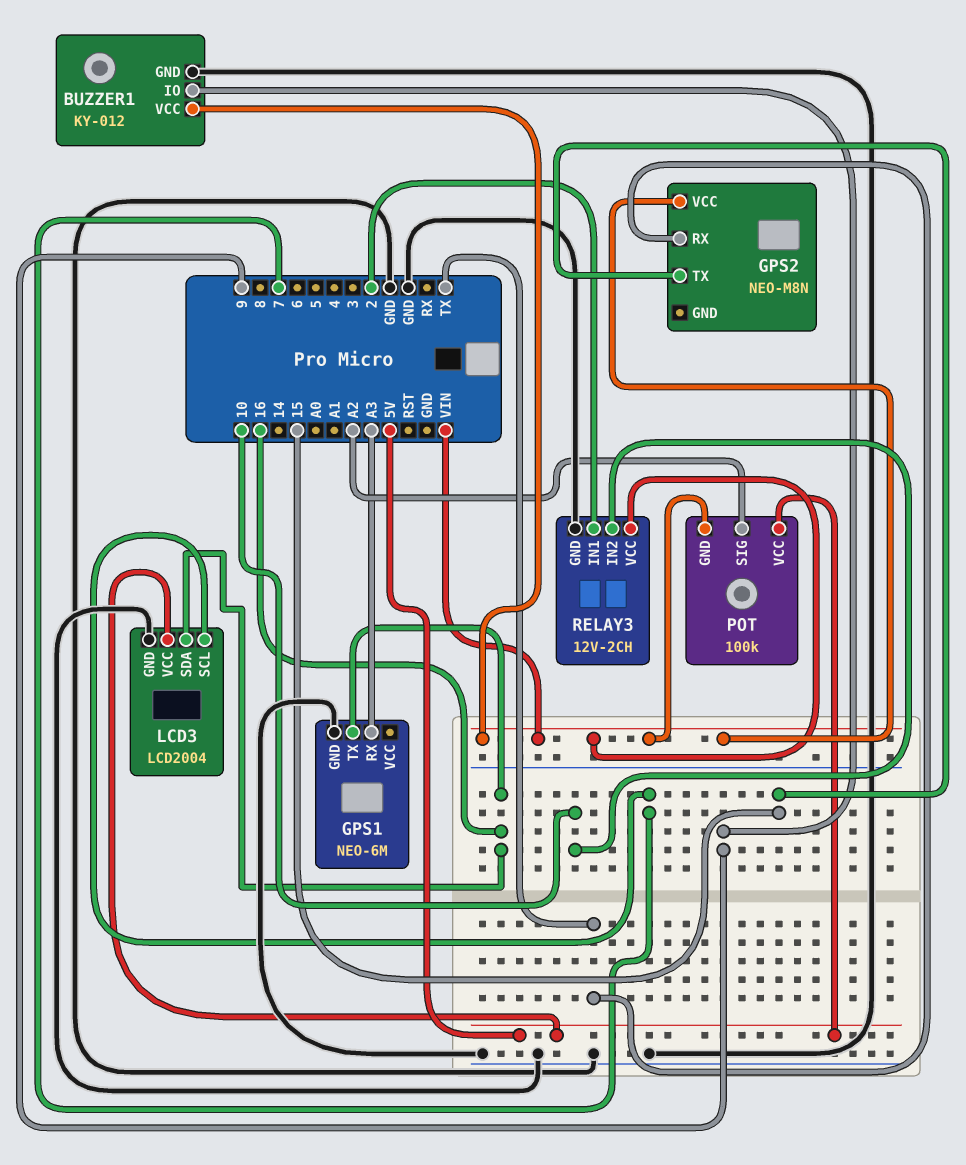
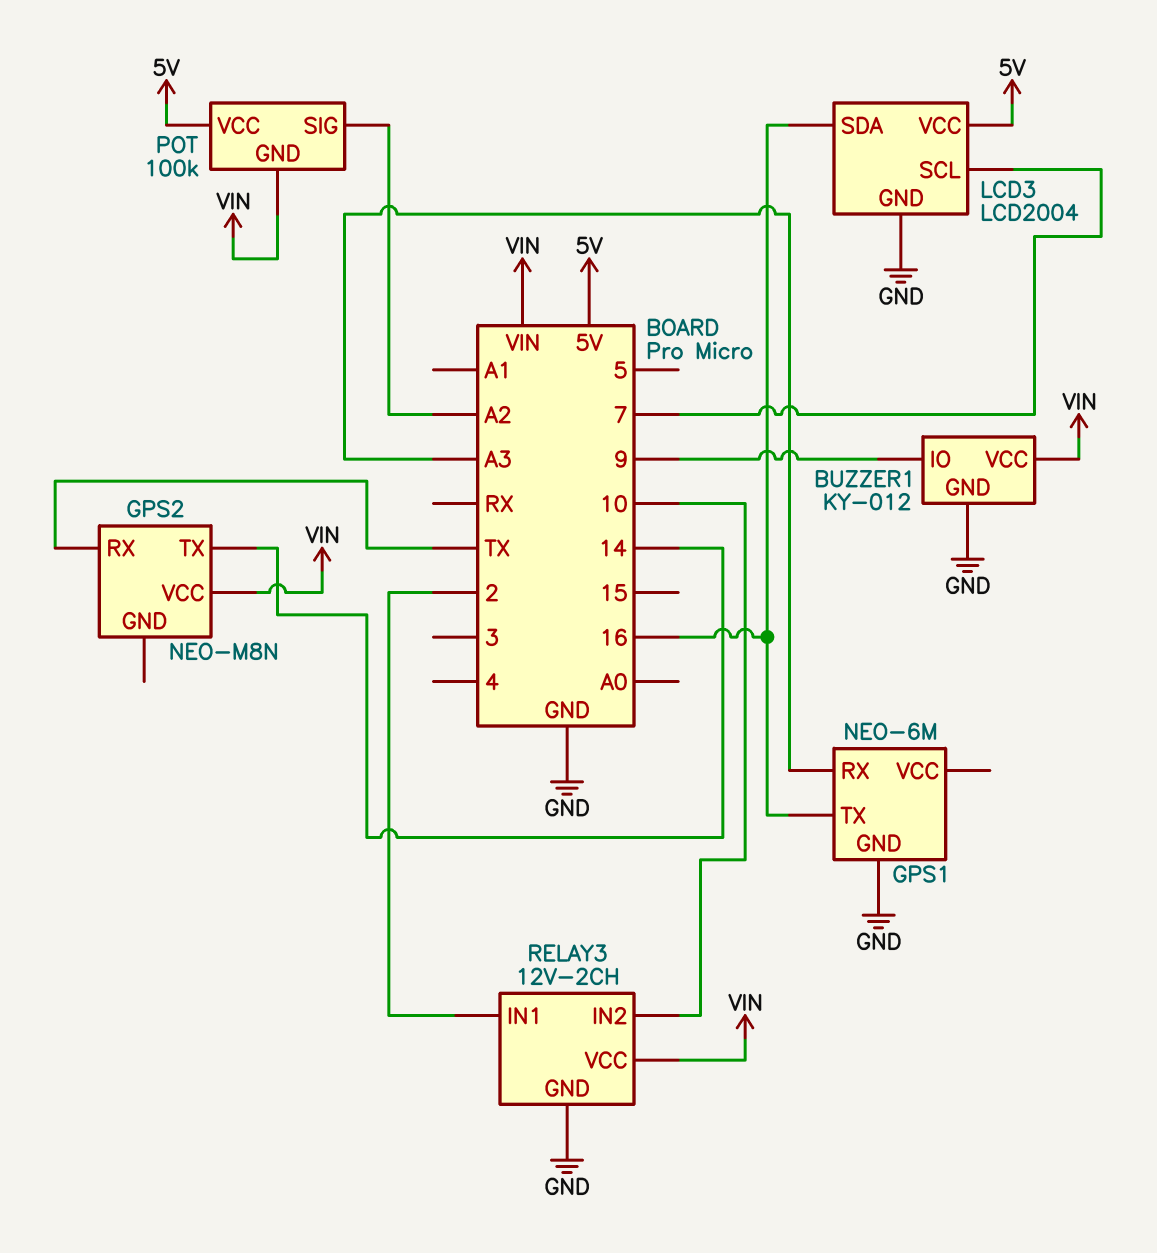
GPS2 pin TX: 15 -> 14

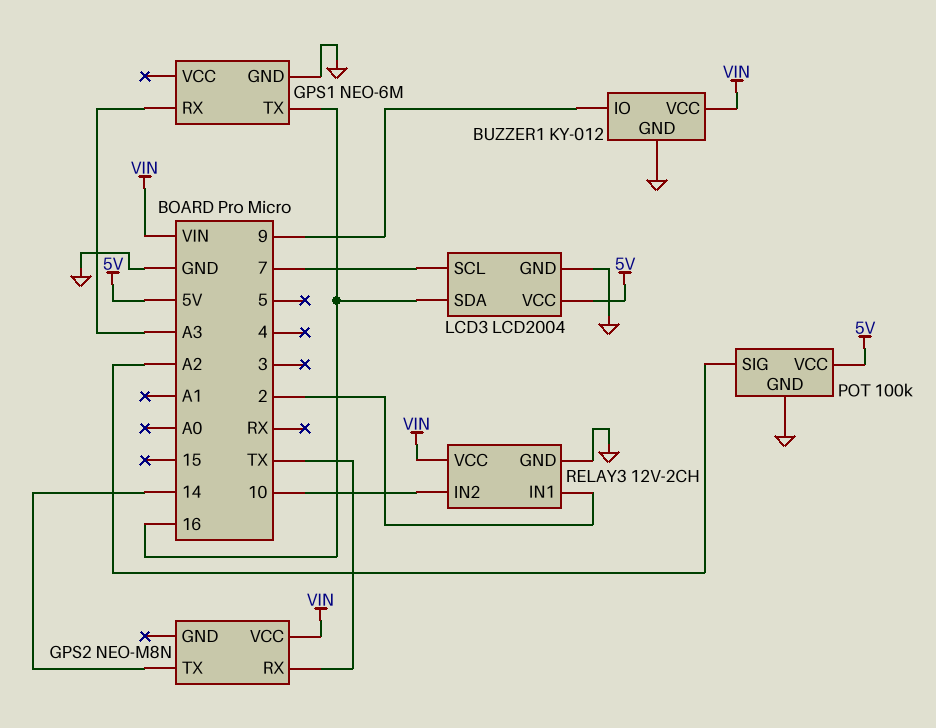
POT pin GND: VIN -> GND

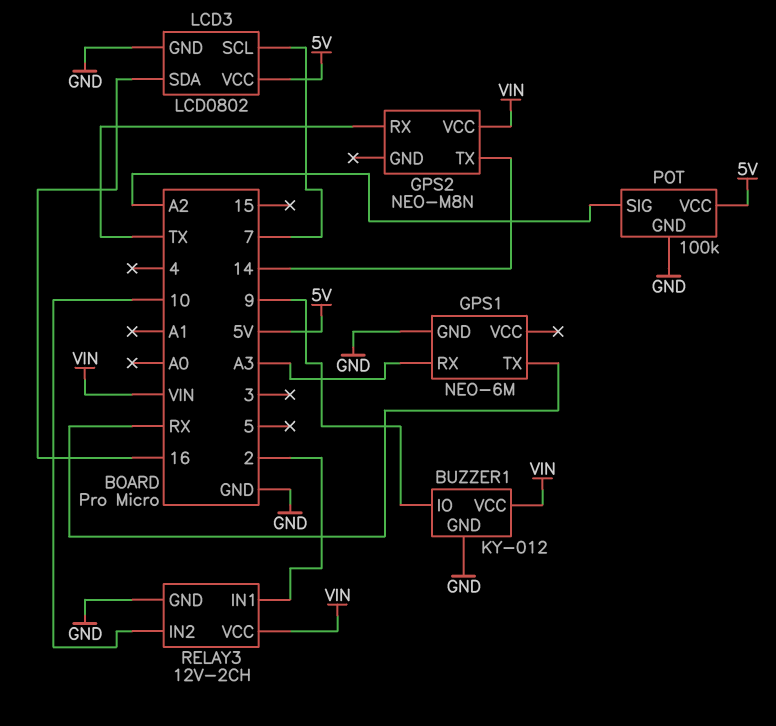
GPS1 pin TX: 16 -> RX
LCD3: LCD2004 -> LCD0802

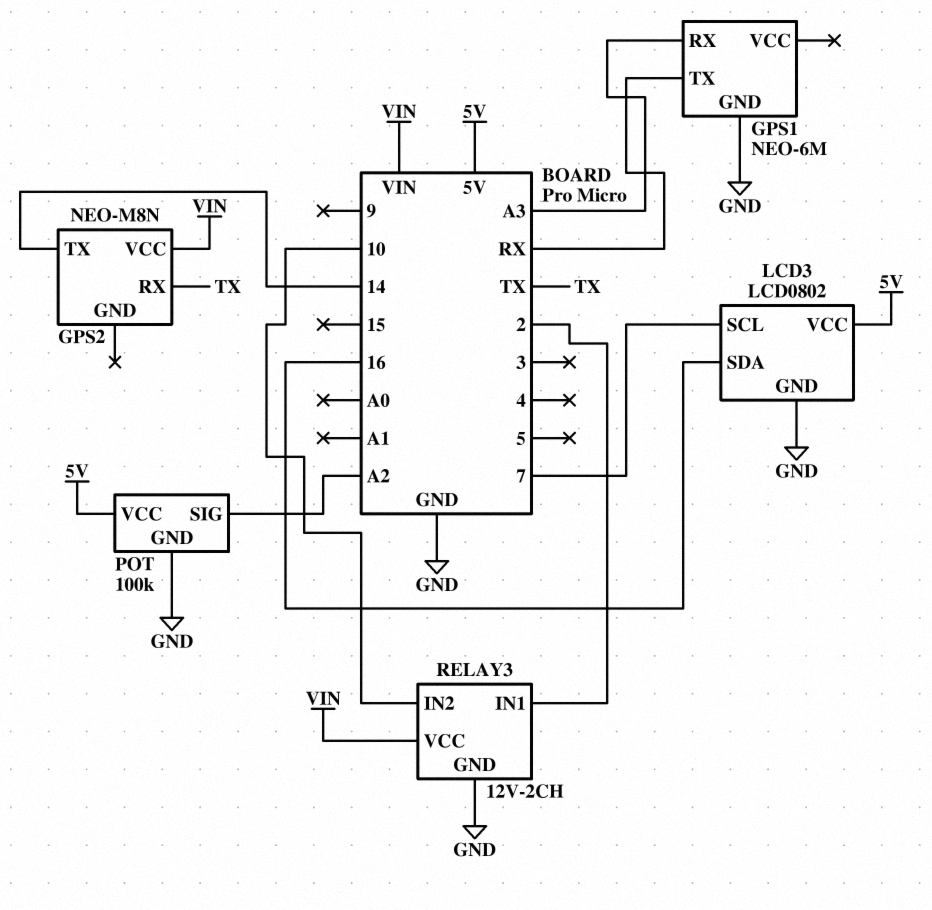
BUZZER1: KY-012 -> none
BUZZER1 pin GND: GND -> none
BUZZER1 pin IO: 9 -> none
BUZZER1 pin VCC: VIN -> none

